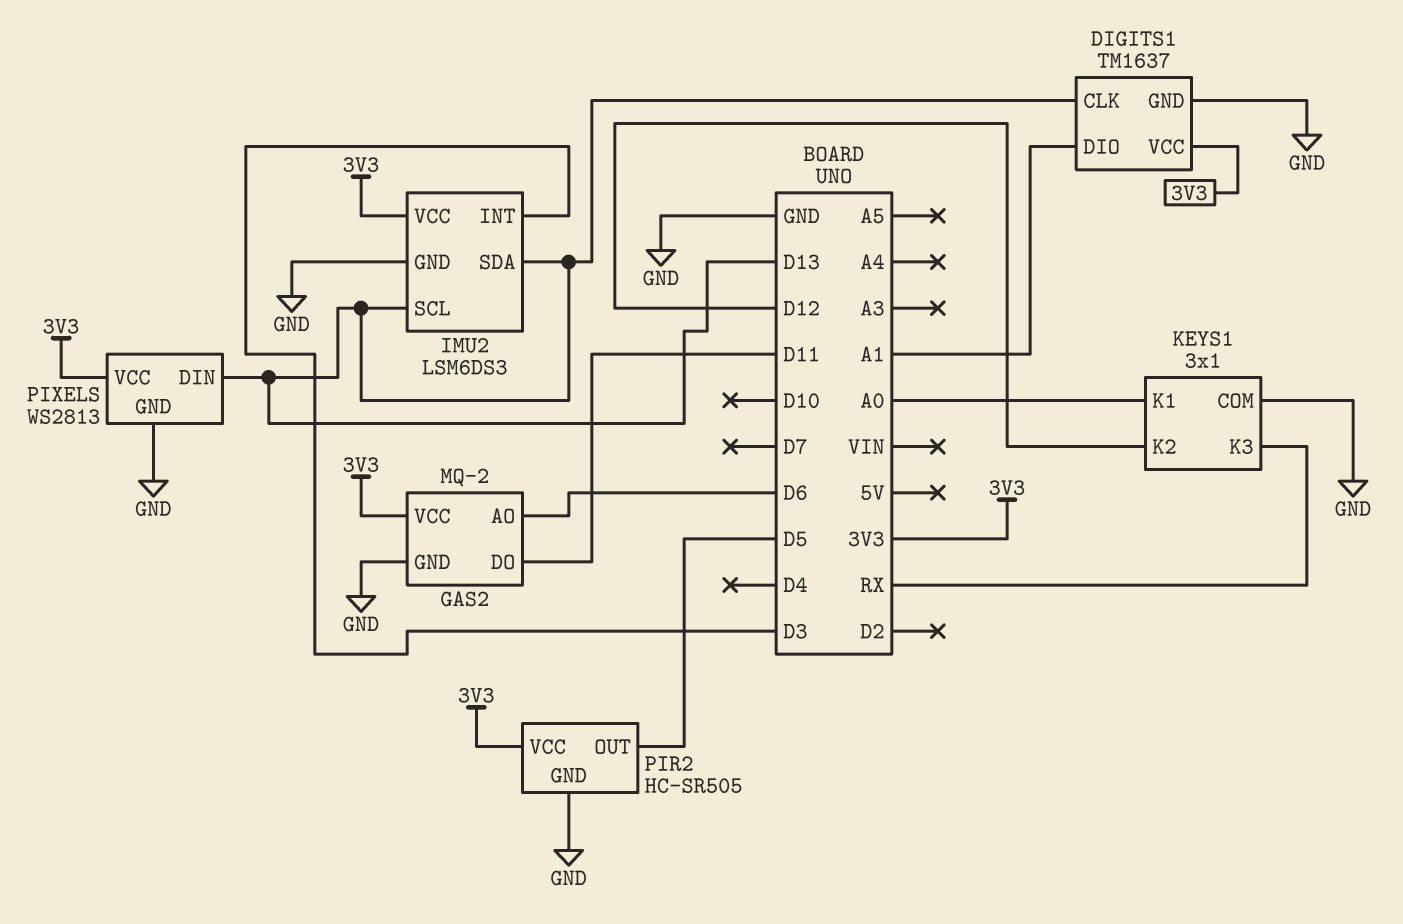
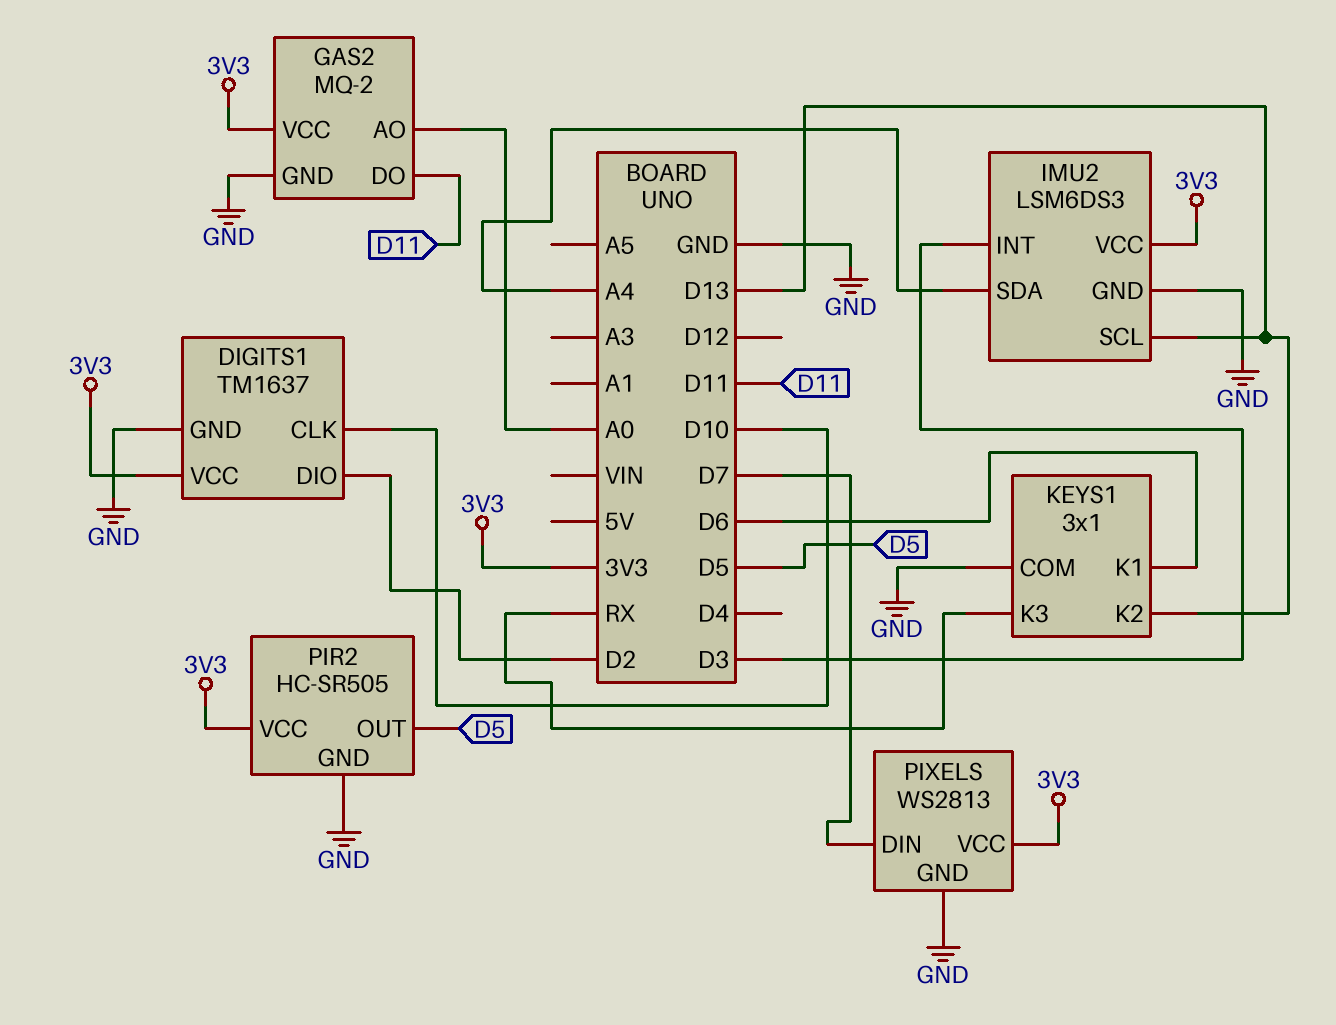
DIGITS1 pin CLK: D13 -> D10
DIGITS1 pin DIO: A1 -> D2
GAS2 pin AO: D6 -> A0
IMU2 pin SDA: D13 -> A4
KEYS1 pin K1: A0 -> D6
KEYS1 pin K2: D12 -> D13
PIXELS pin DIN: D13 -> D7

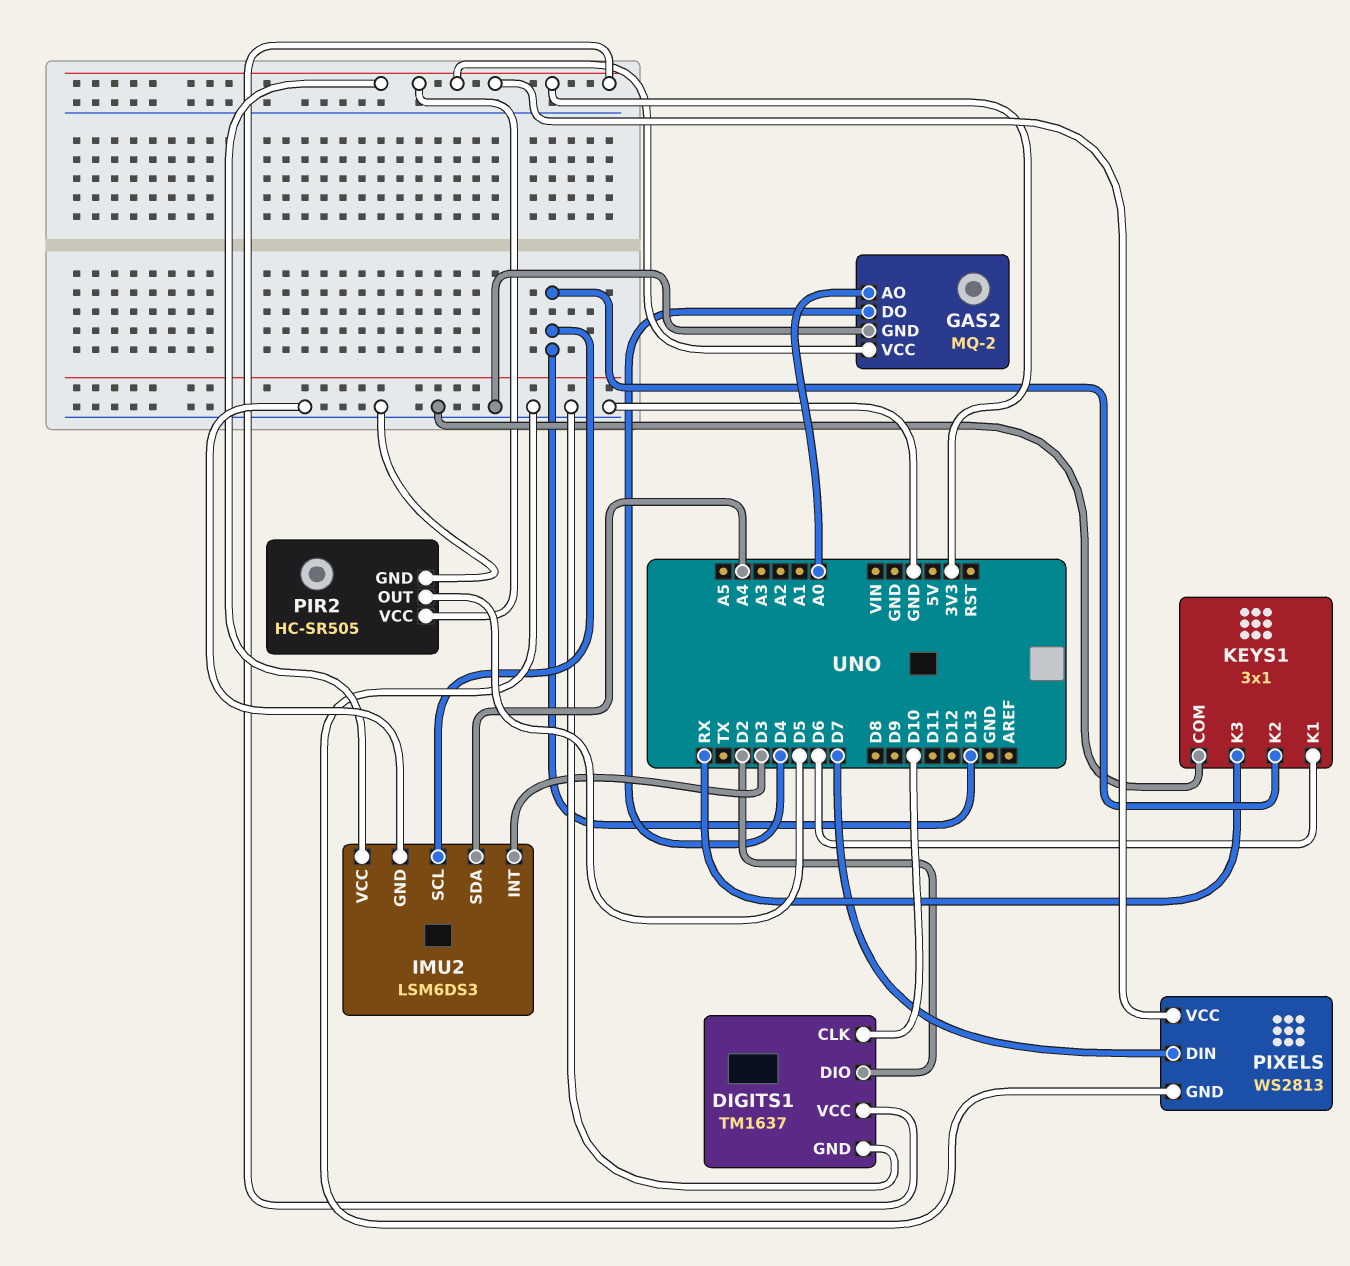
GAS2 pin DO: D11 -> D4

